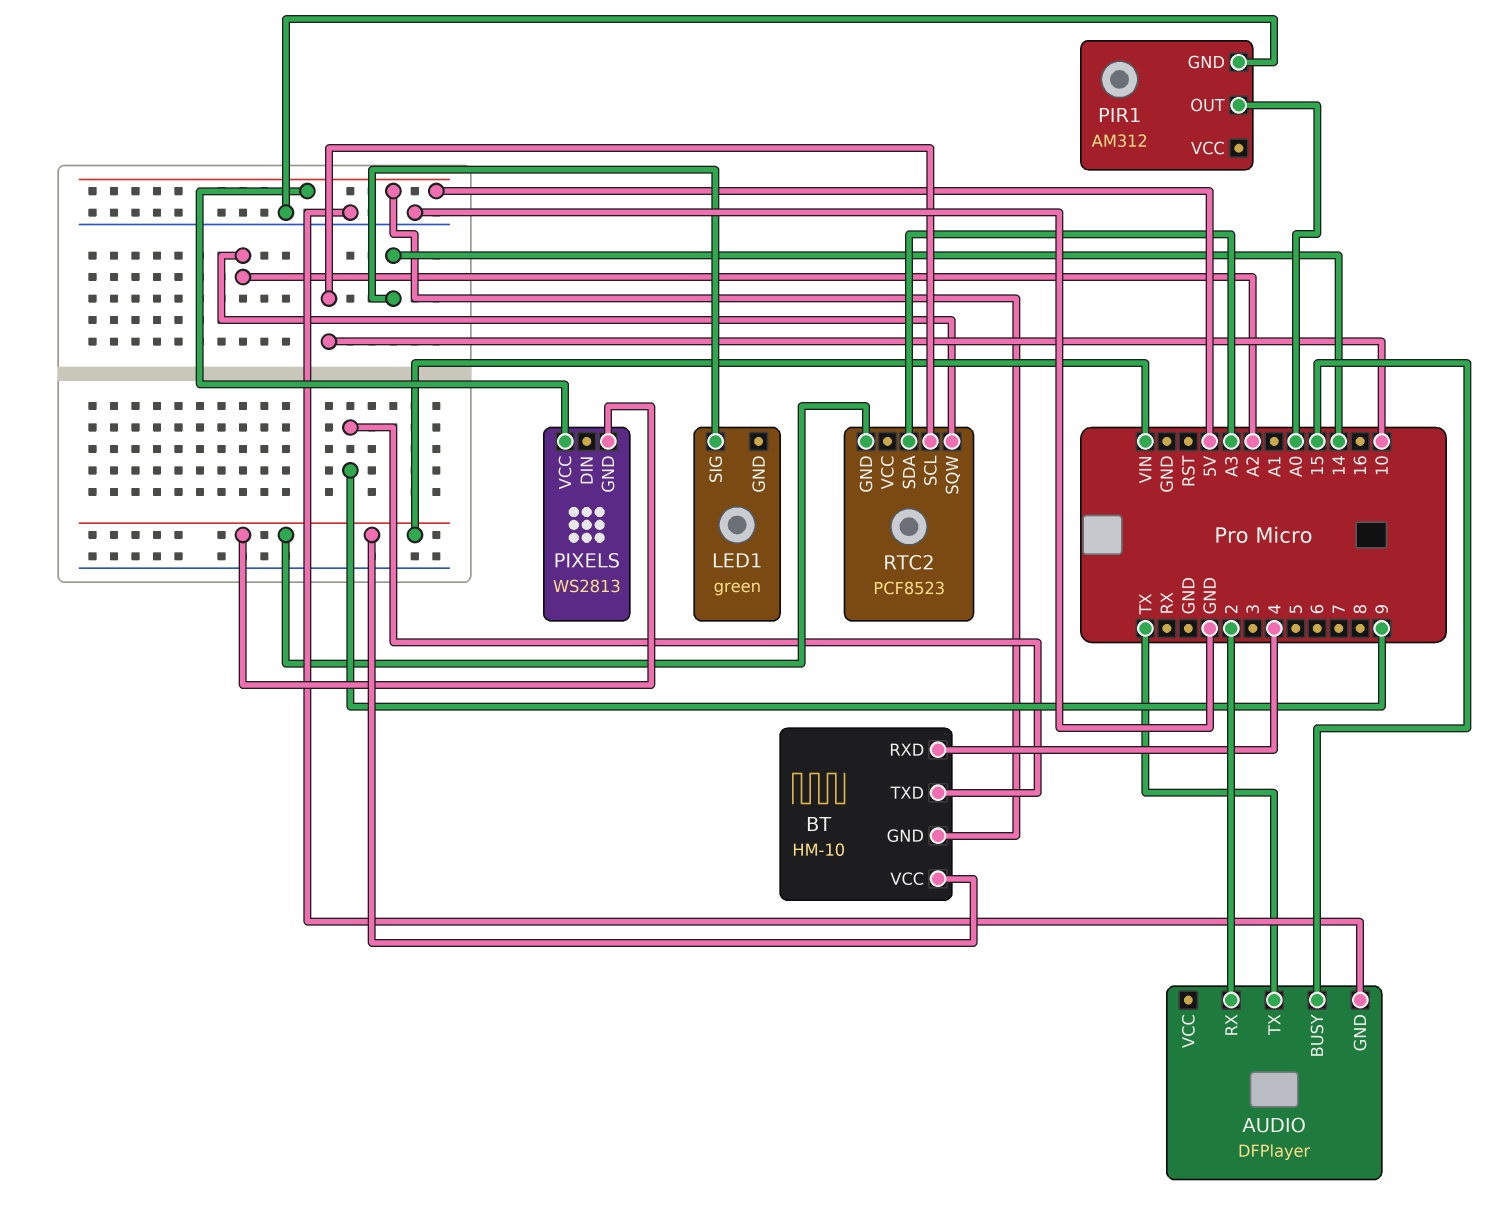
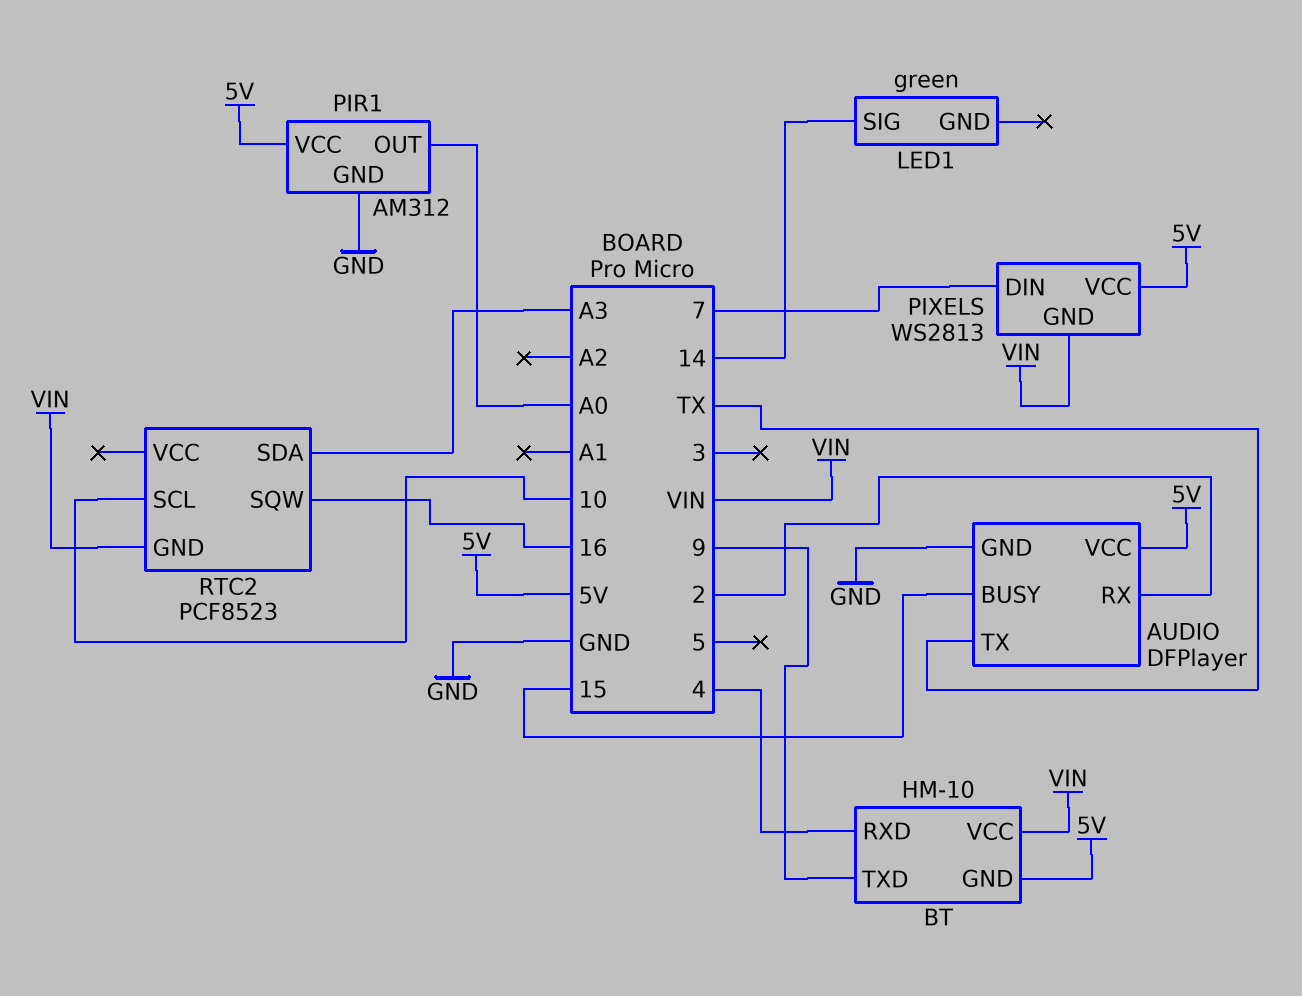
AUDIO pin VCC: none -> 5V
PIR1 pin VCC: none -> 5V
PIXELS pin DIN: none -> 7
RTC2 pin SQW: A2 -> 16

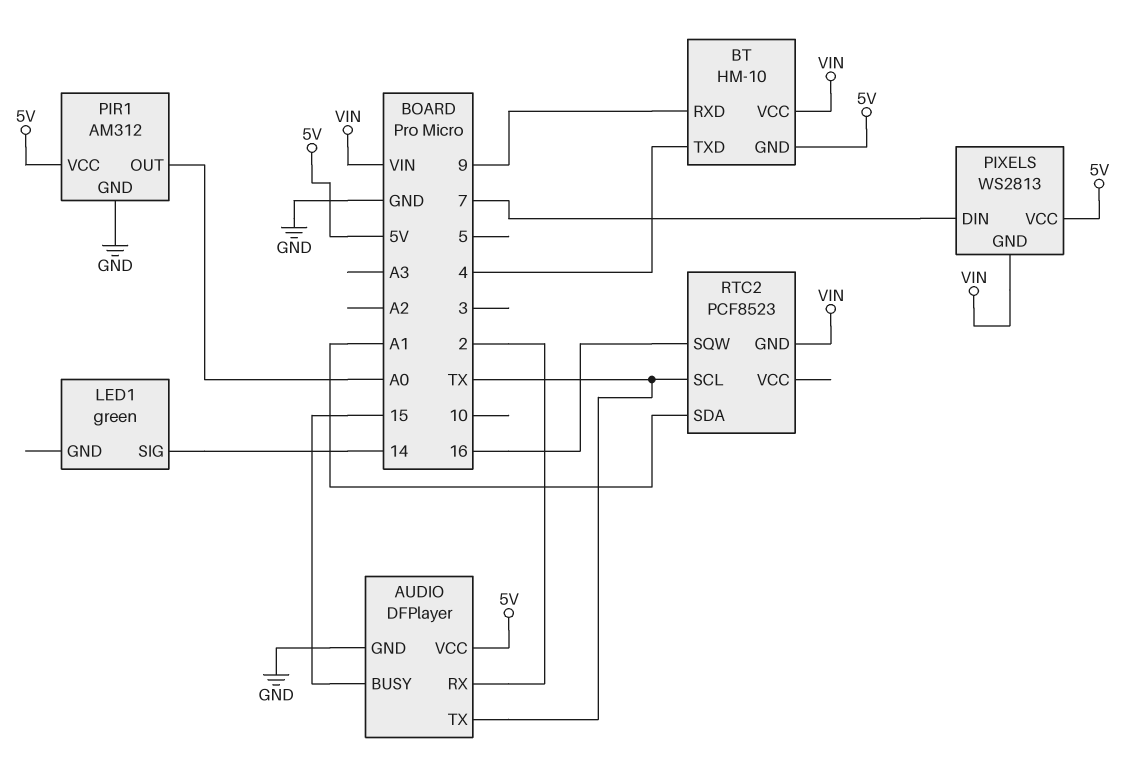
BT pin RXD: 4 -> 9
BT pin TXD: 9 -> 4
RTC2 pin SCL: 10 -> TX
RTC2 pin SDA: A3 -> A1

